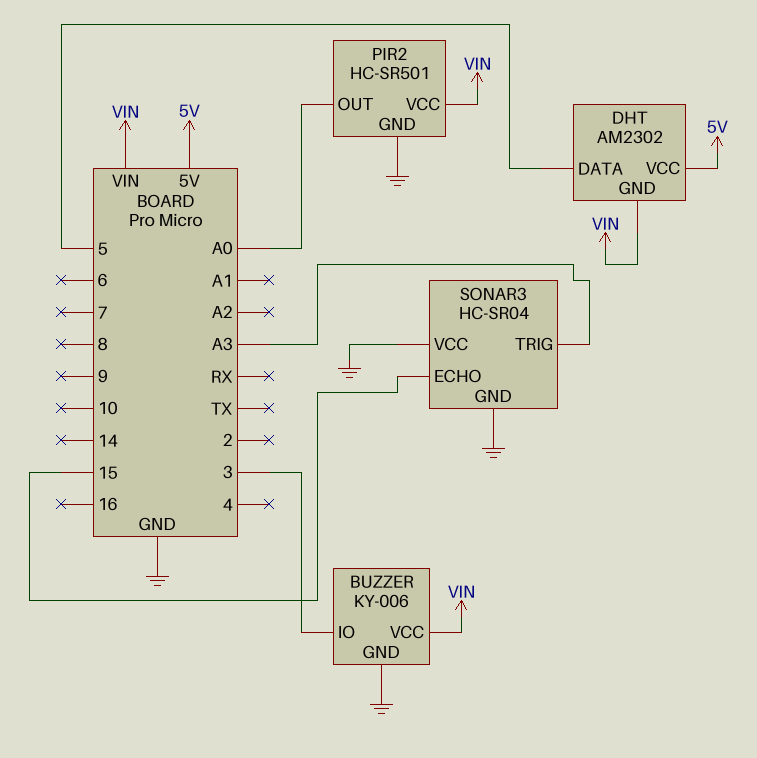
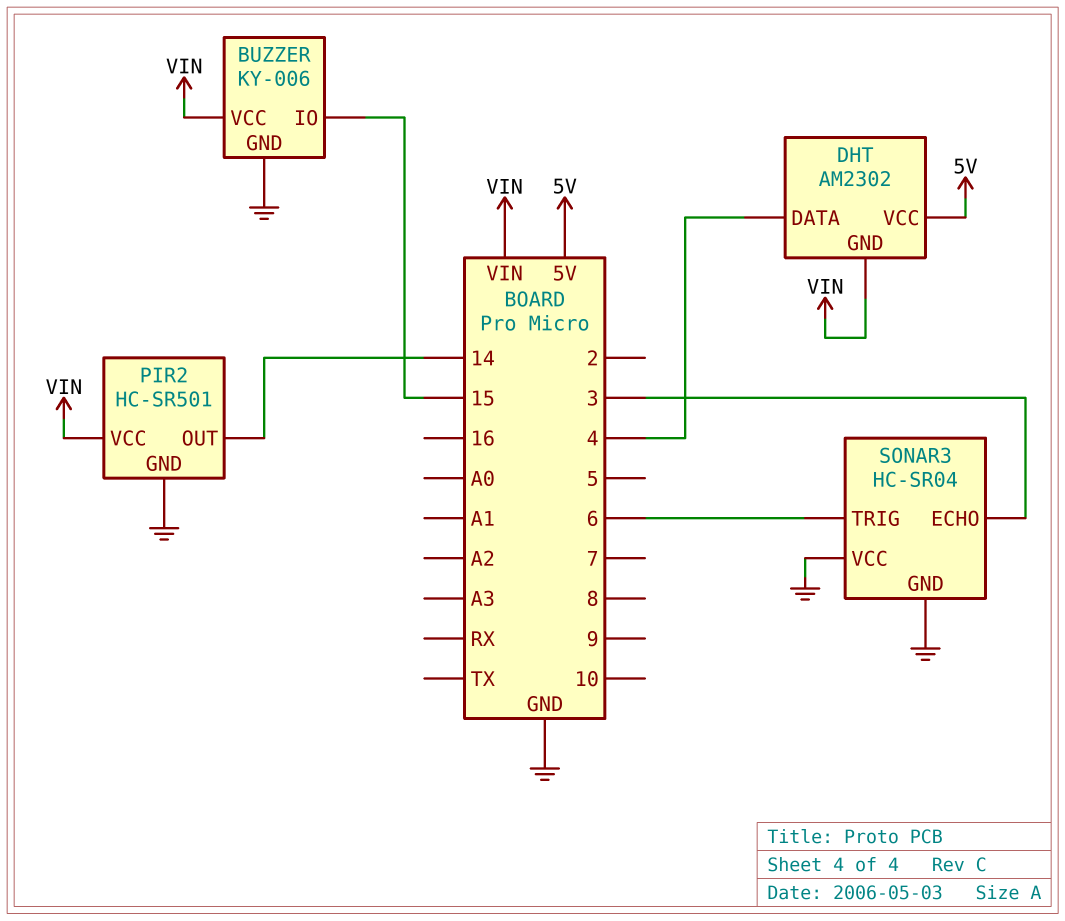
BUZZER pin IO: 3 -> 15
DHT pin DATA: 5 -> 4
PIR2 pin OUT: A0 -> 14
SONAR3 pin ECHO: 15 -> 3
SONAR3 pin TRIG: A3 -> 6

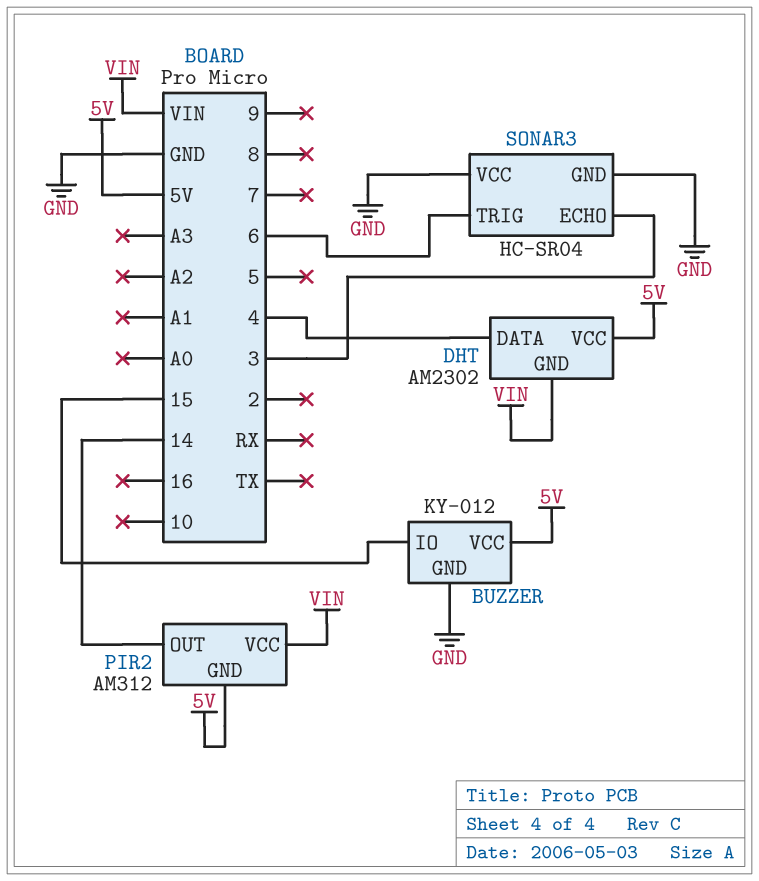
BUZZER: KY-006 -> KY-012
BUZZER pin VCC: VIN -> 5V
PIR2: HC-SR501 -> AM312
PIR2 pin GND: GND -> 5V

